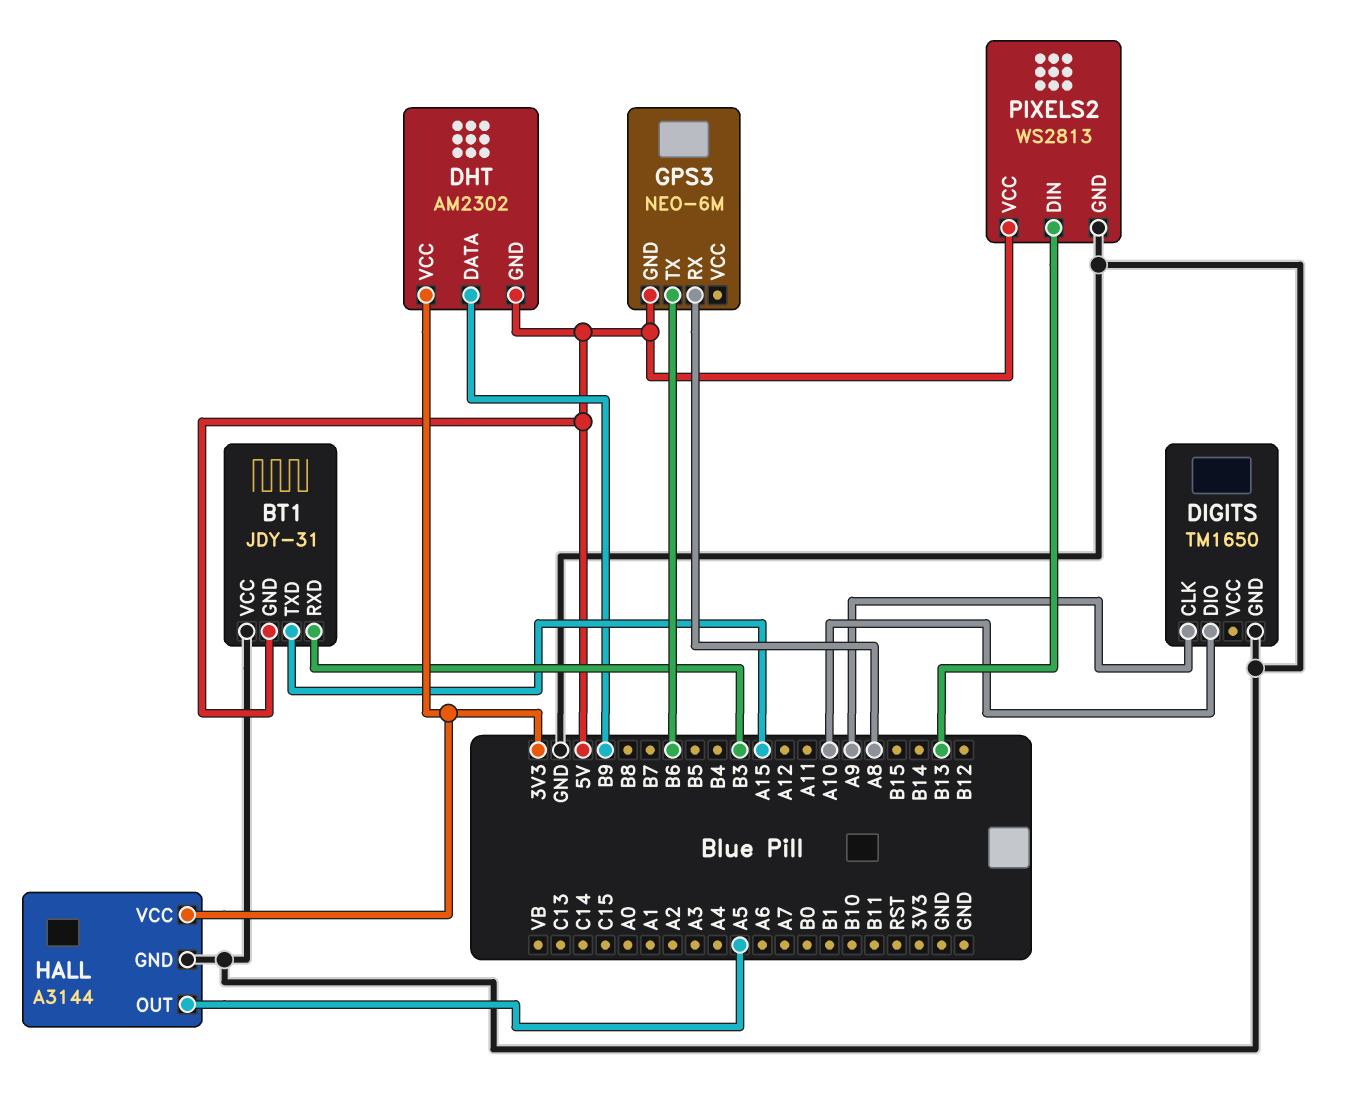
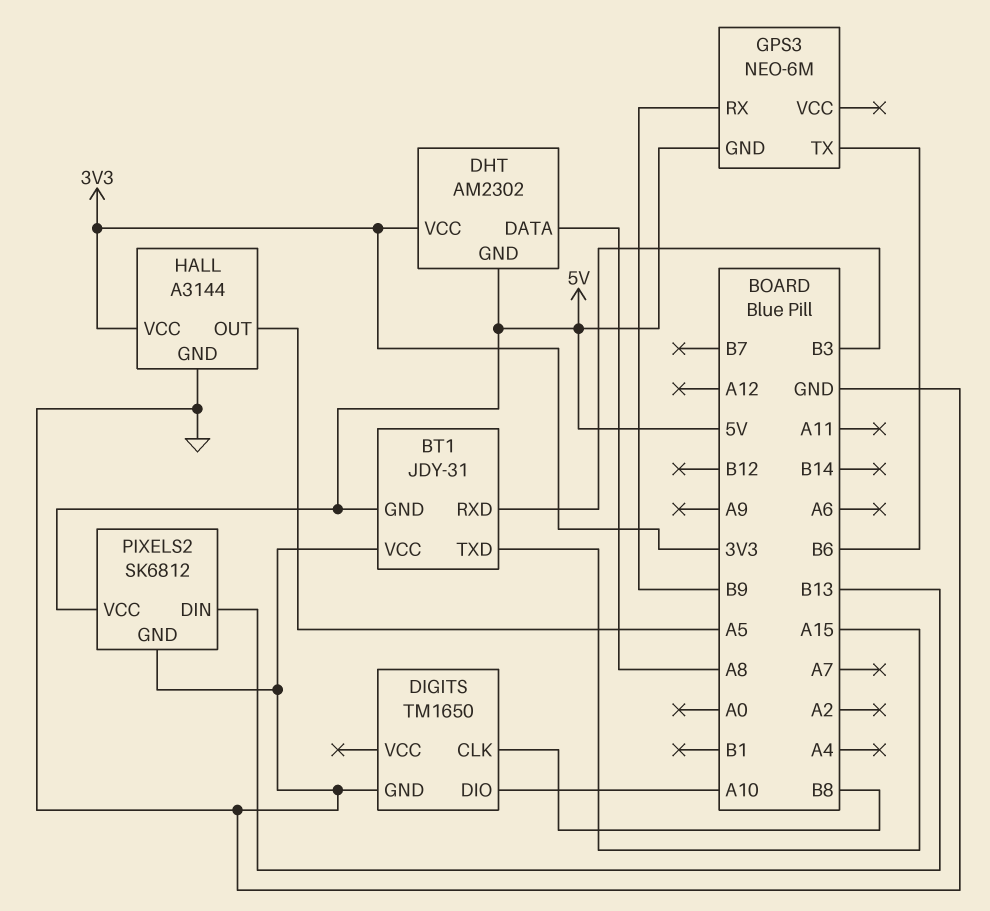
DHT pin DATA: B9 -> A8
DIGITS pin CLK: A9 -> B8
GPS3 pin RX: A8 -> B9
PIXELS2: WS2813 -> SK6812

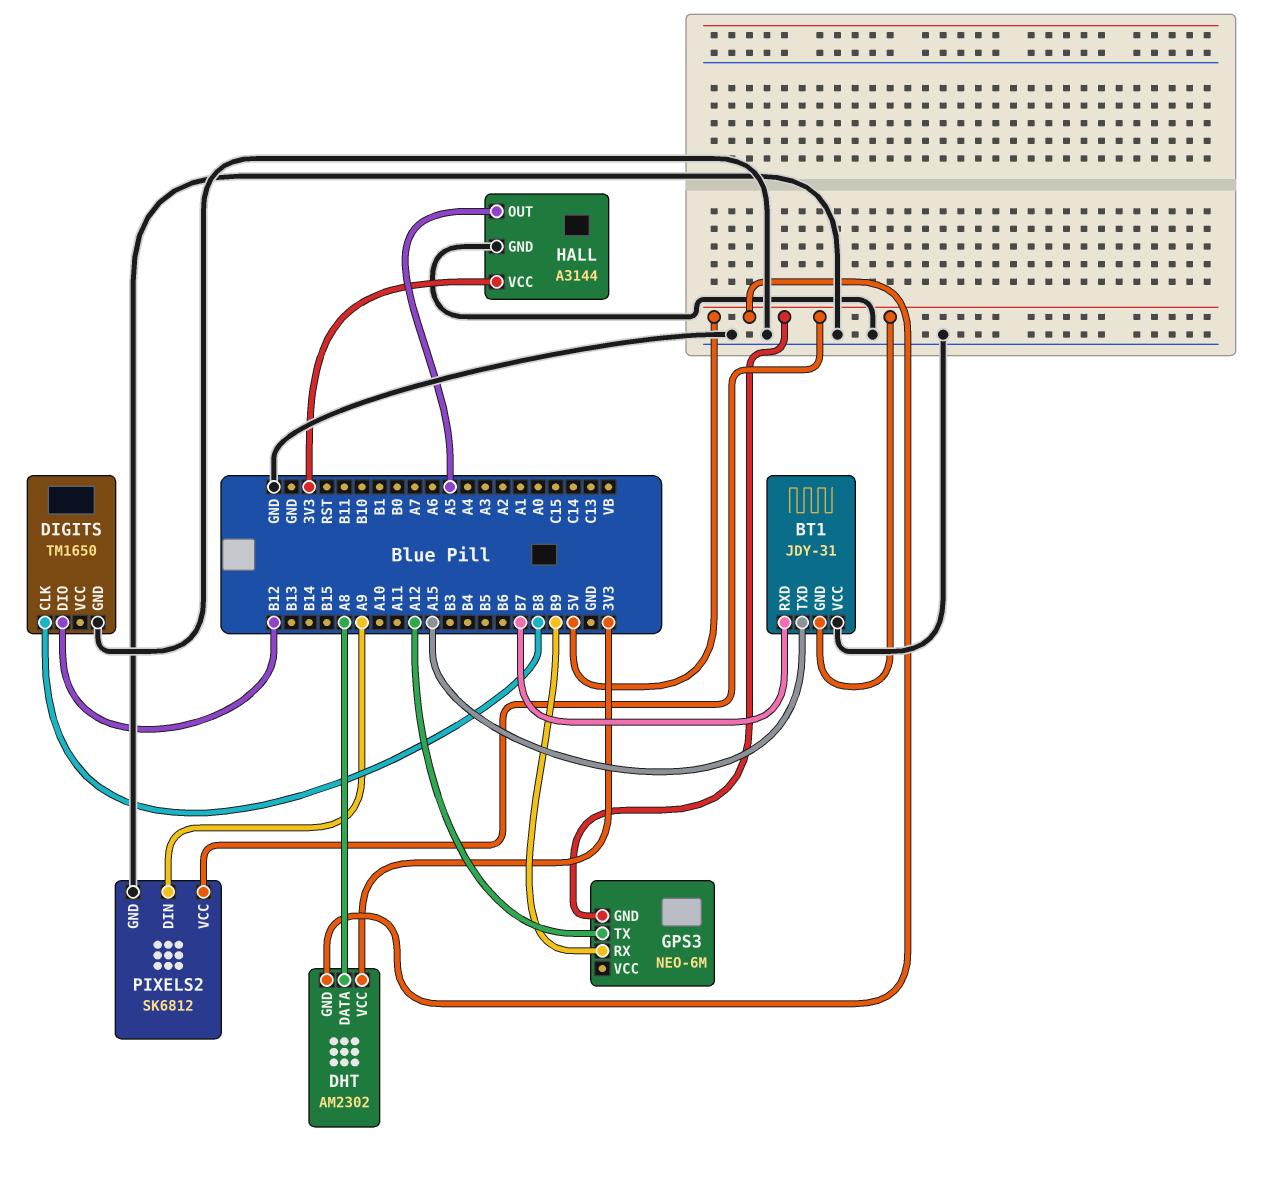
BT1 pin RXD: B3 -> B7
DIGITS pin DIO: A10 -> B12
GPS3 pin TX: B6 -> A12
PIXELS2 pin DIN: B13 -> A9

